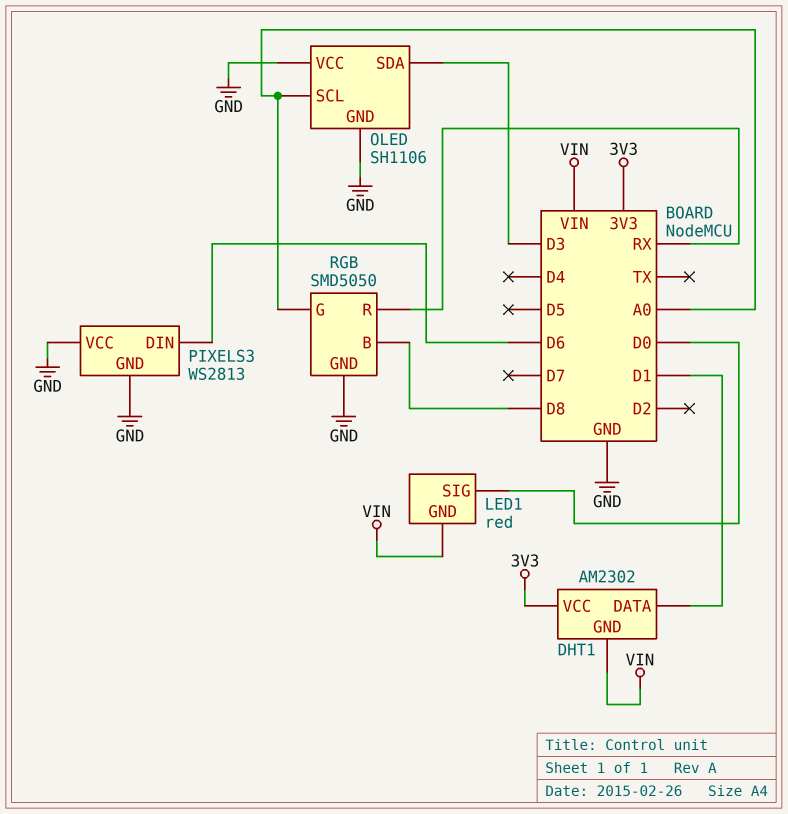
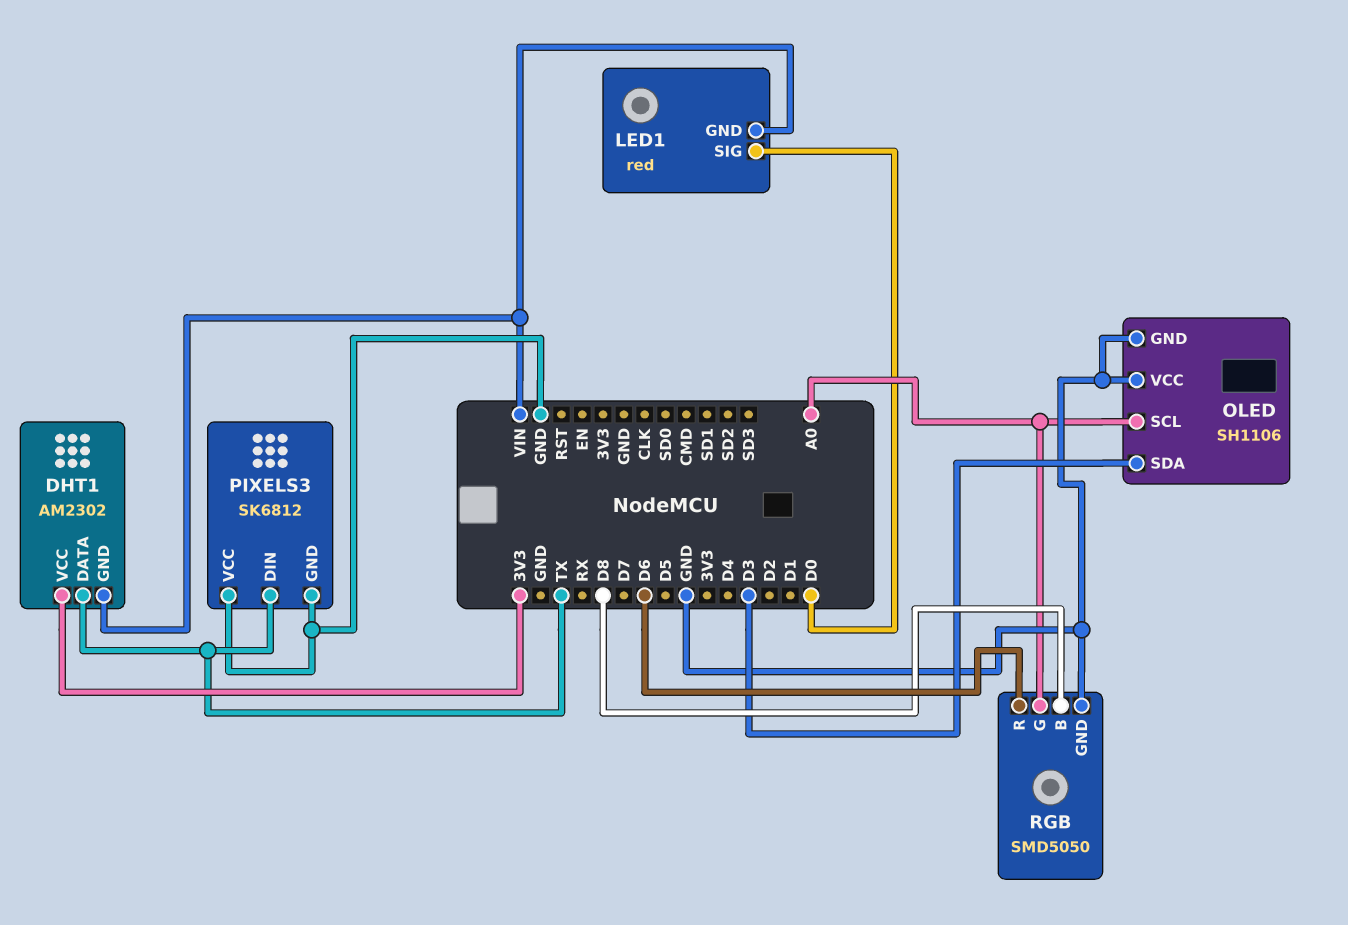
DHT1 pin DATA: D1 -> TX
PIXELS3: WS2813 -> SK6812
PIXELS3 pin DIN: D6 -> TX
RGB pin R: RX -> D6

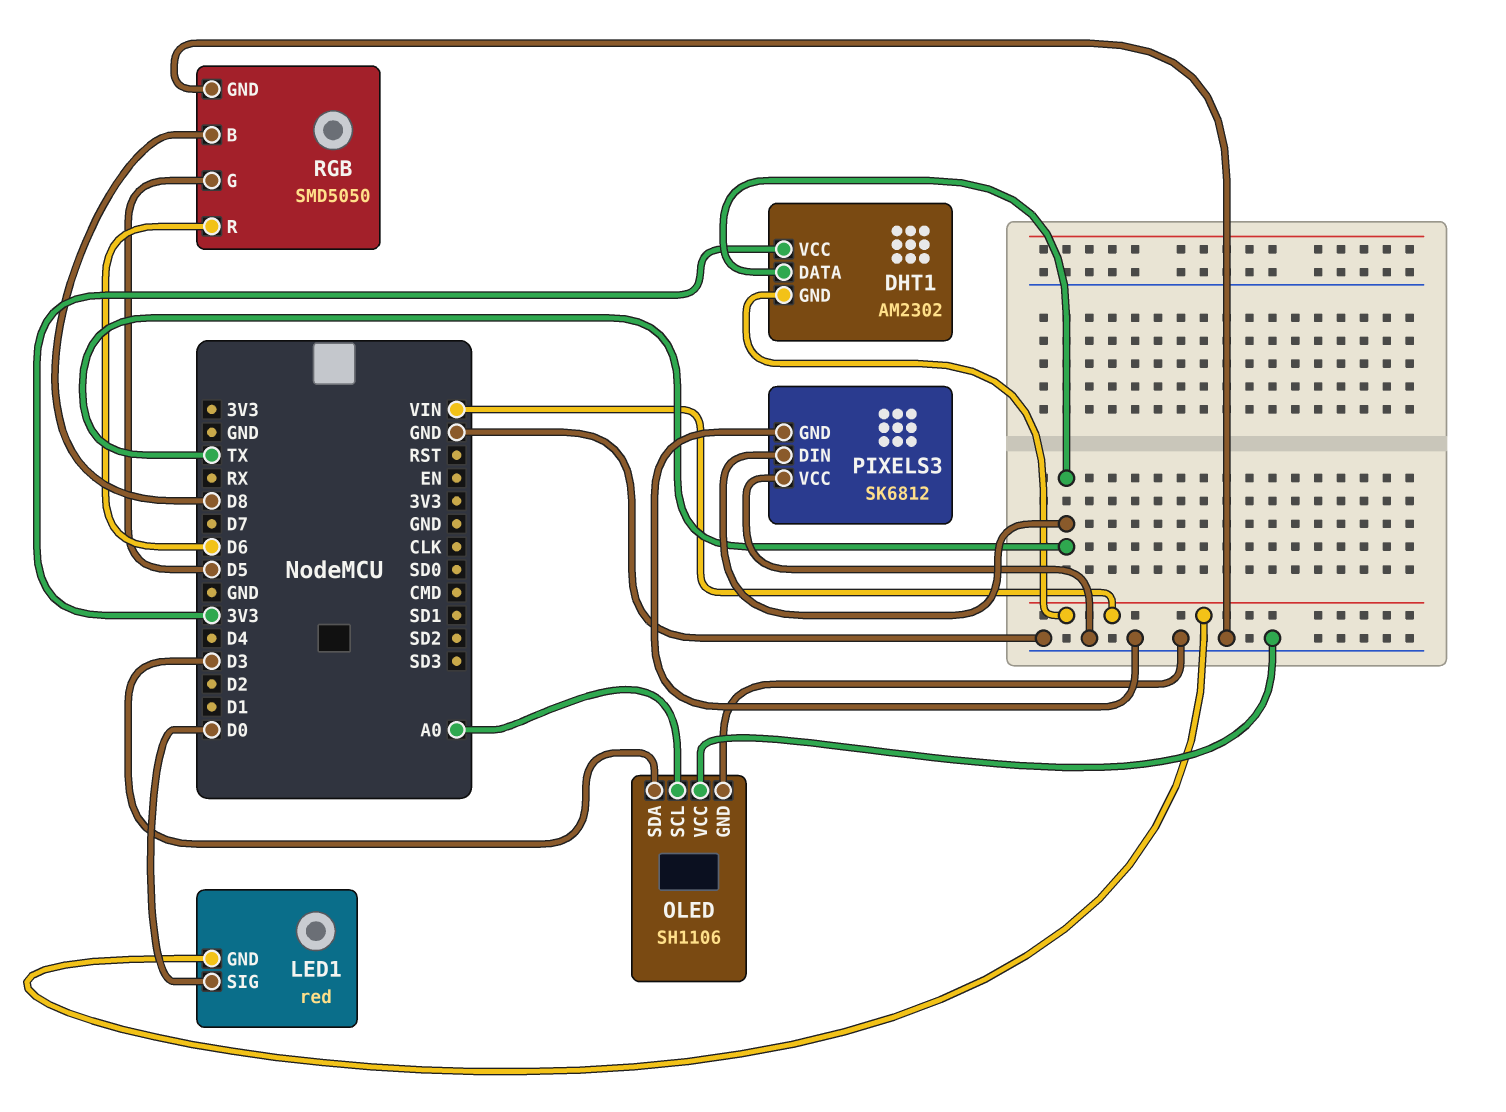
RGB pin G: A0 -> D5

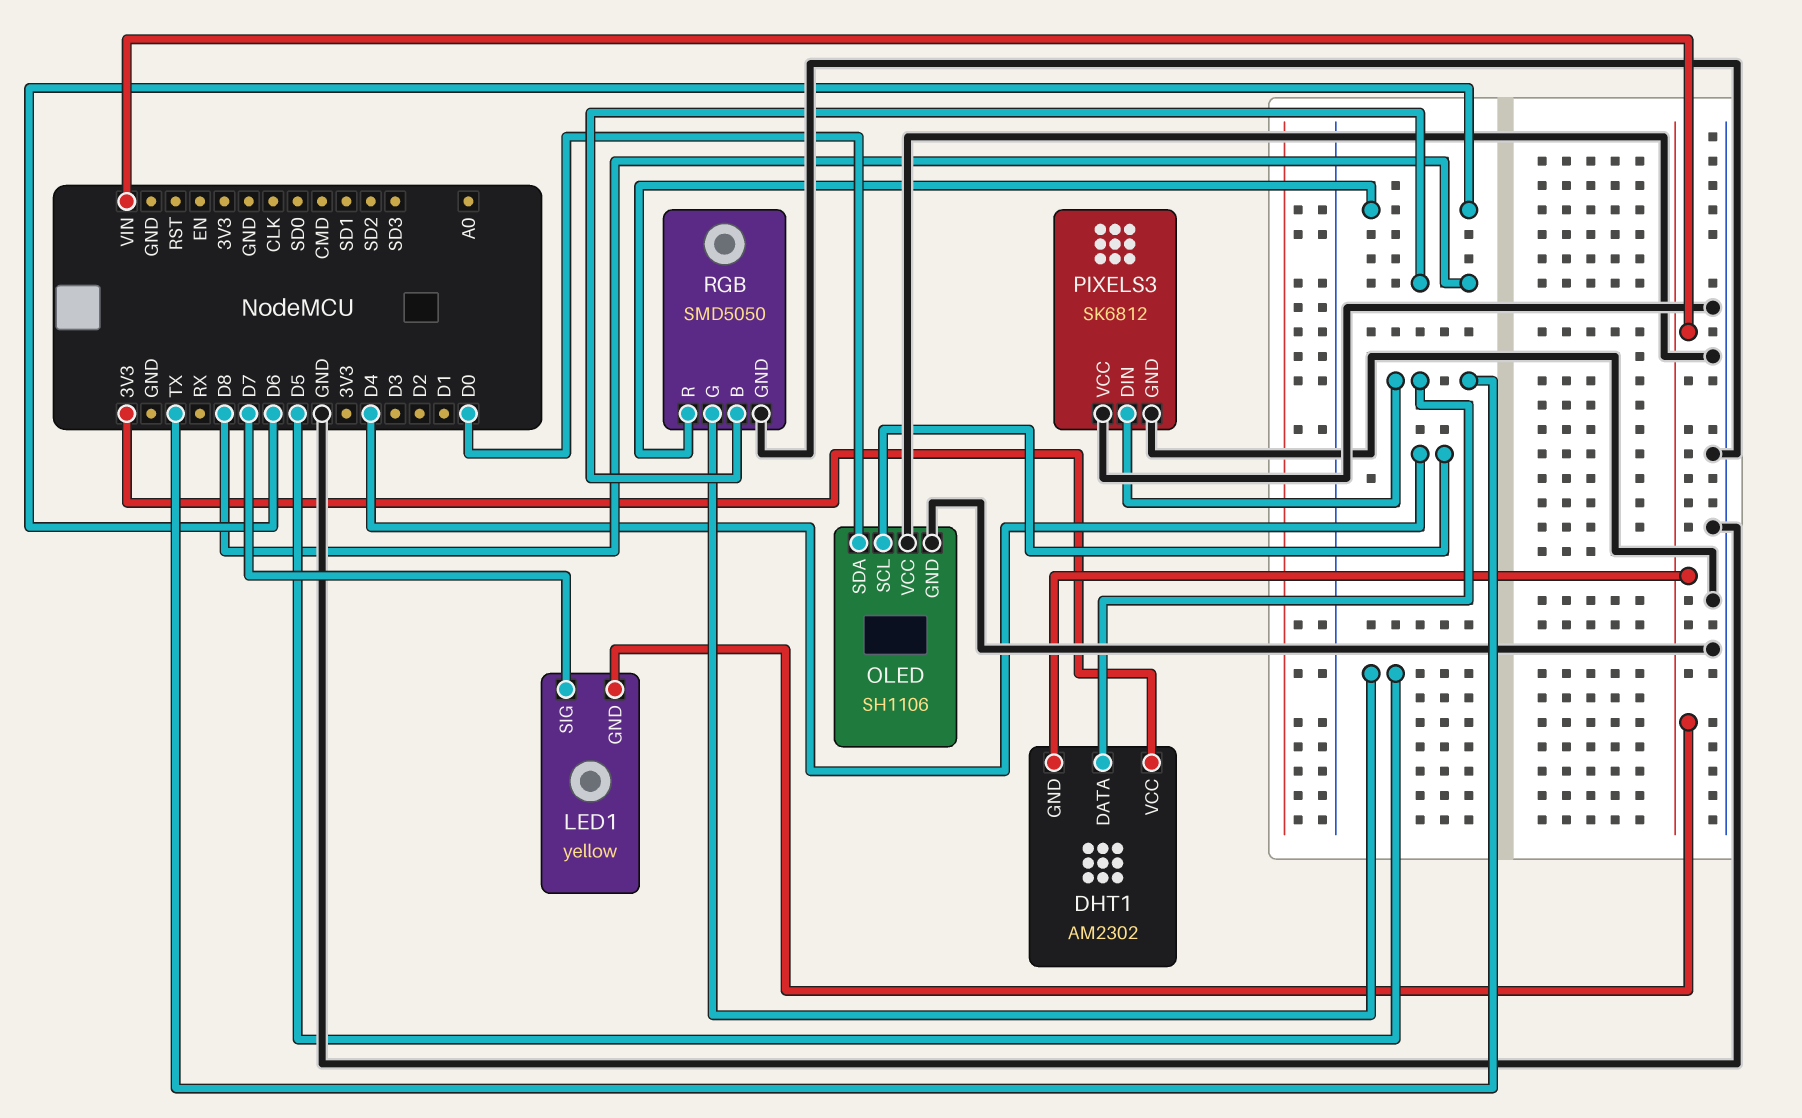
LED1: red -> yellow
LED1 pin SIG: D0 -> D7
OLED pin SCL: A0 -> D4
OLED pin SDA: D3 -> D0

